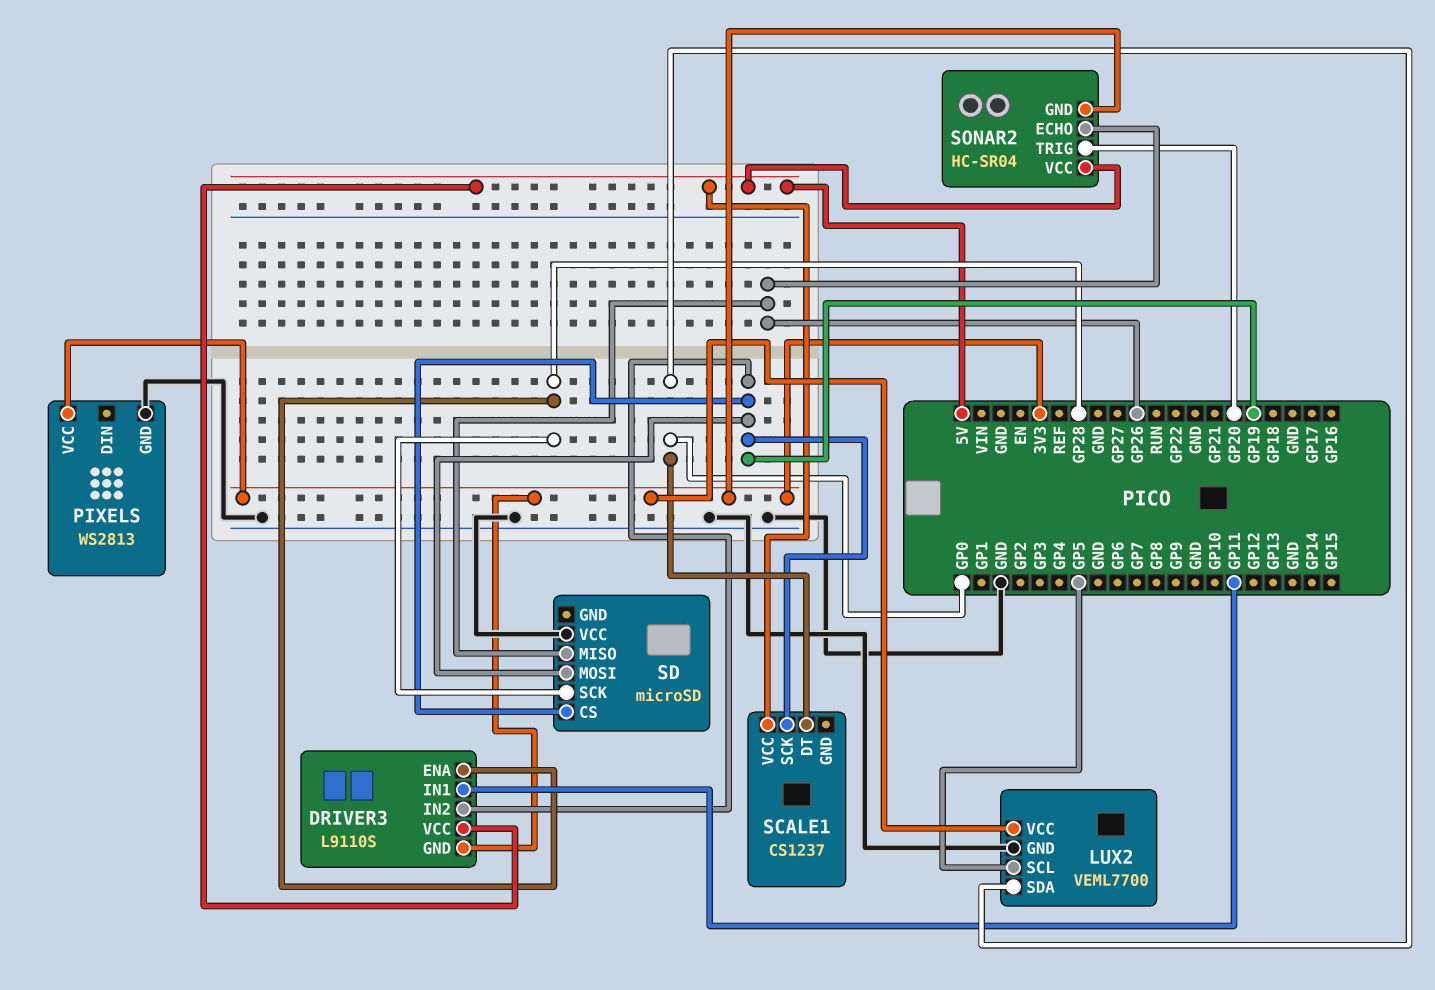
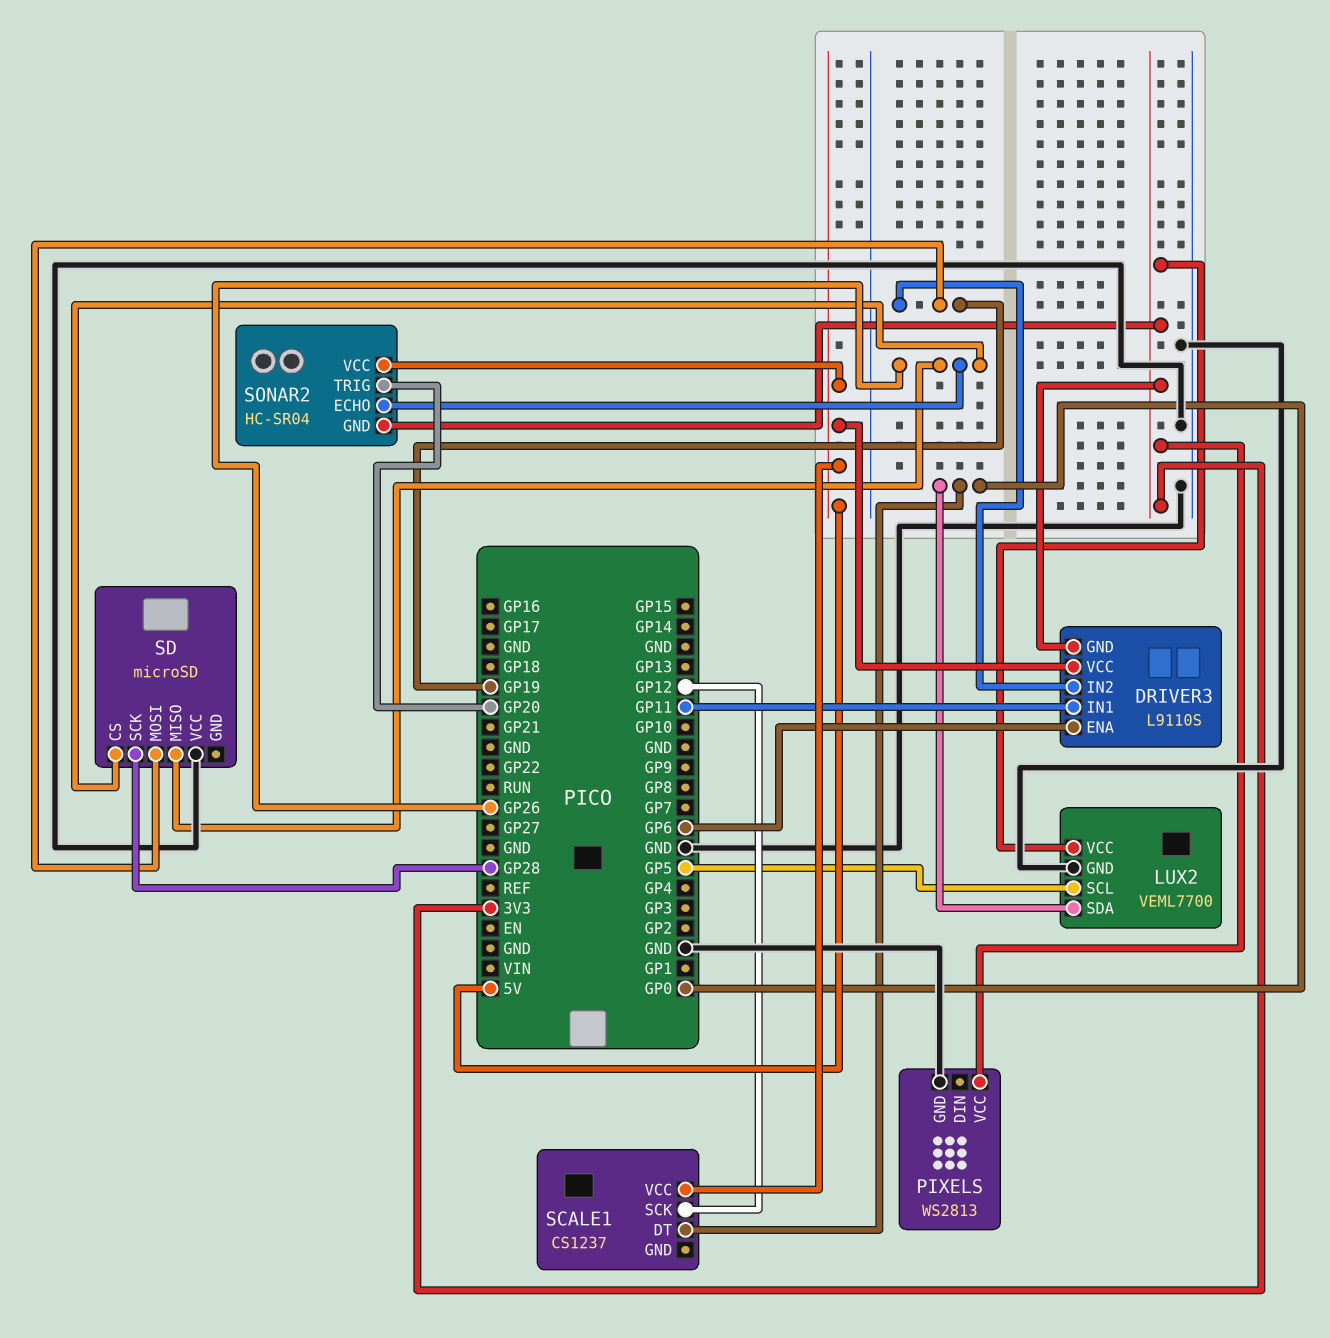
DRIVER3 pin ENA: GP28 -> GP6
SCALE1 pin SCK: GP19 -> GP12
SD pin CS: GP19 -> GP26

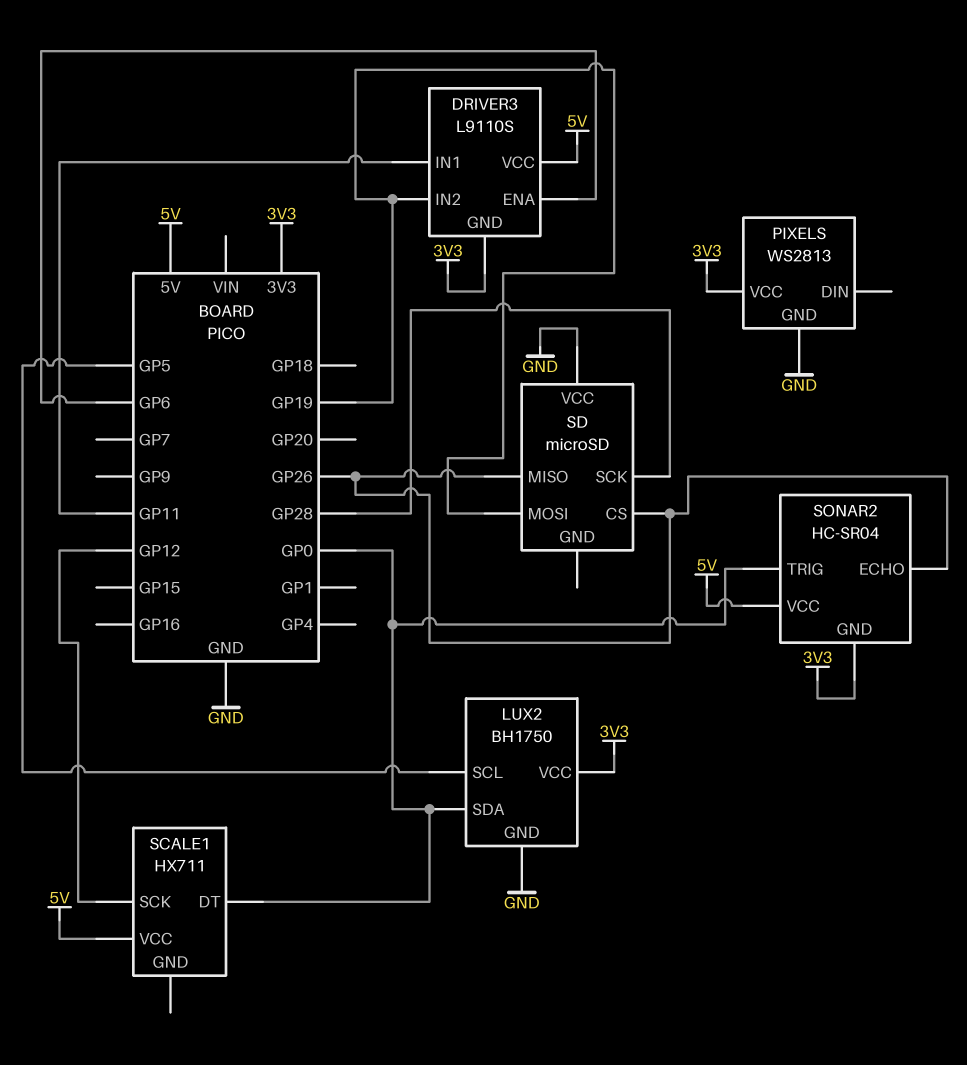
LUX2: VEML7700 -> BH1750
SCALE1: CS1237 -> HX711
SONAR2 pin TRIG: GP20 -> GP0

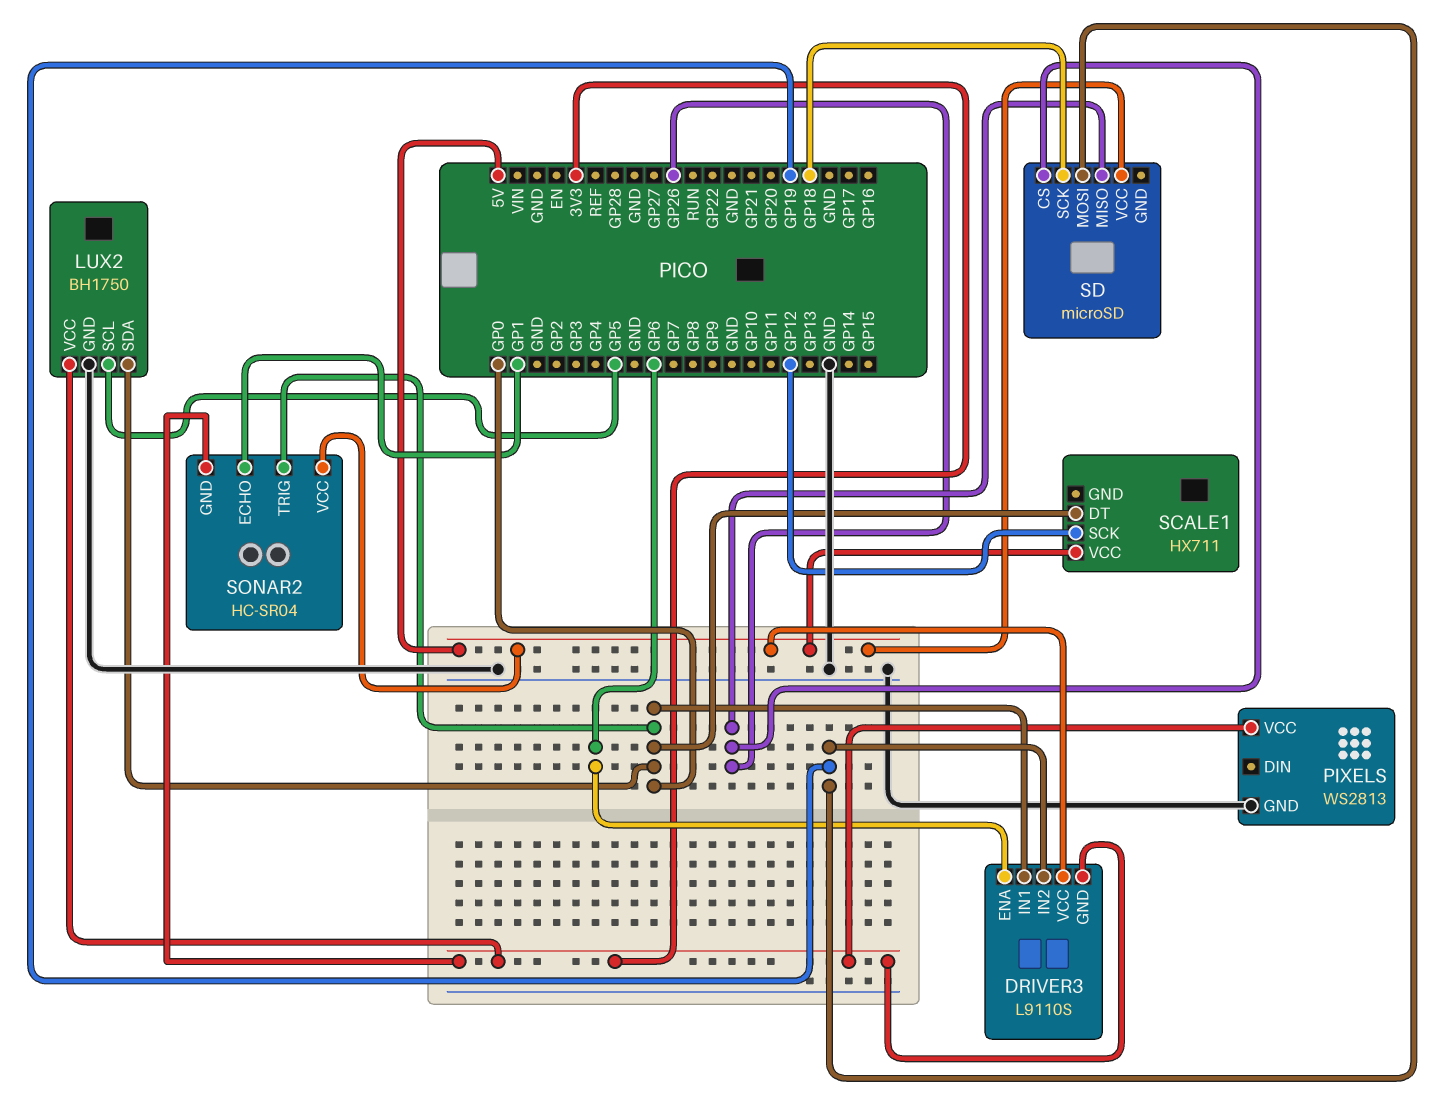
DRIVER3 pin IN1: GP11 -> GP0
SD pin SCK: GP28 -> GP18
SD pin VCC: GND -> 5V
SONAR2 pin ECHO: GP26 -> GP1

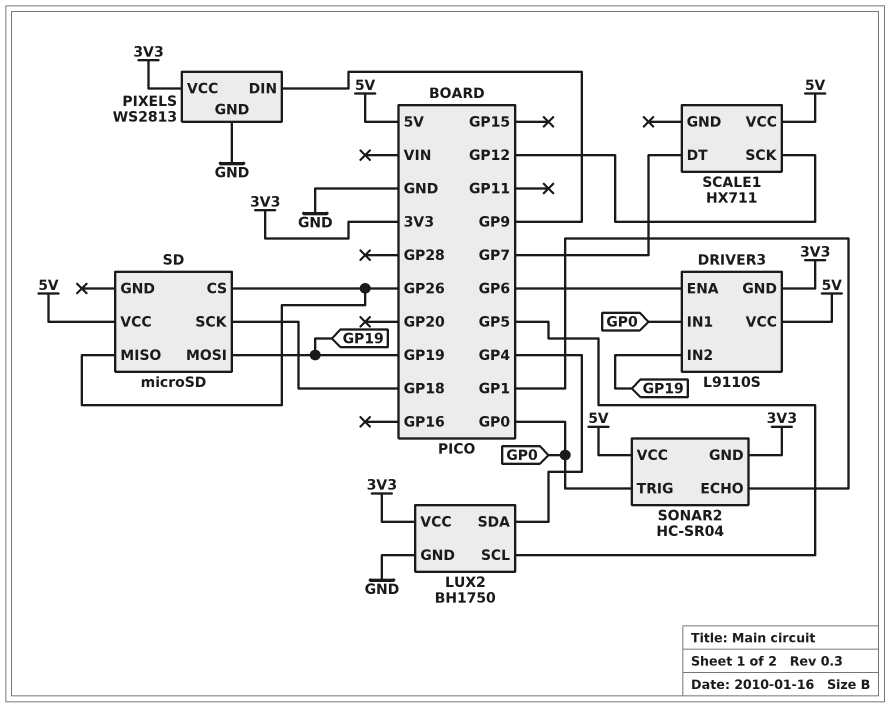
LUX2 pin SDA: GP0 -> GP4
PIXELS pin DIN: none -> GP9
SCALE1 pin DT: GP0 -> GP7

